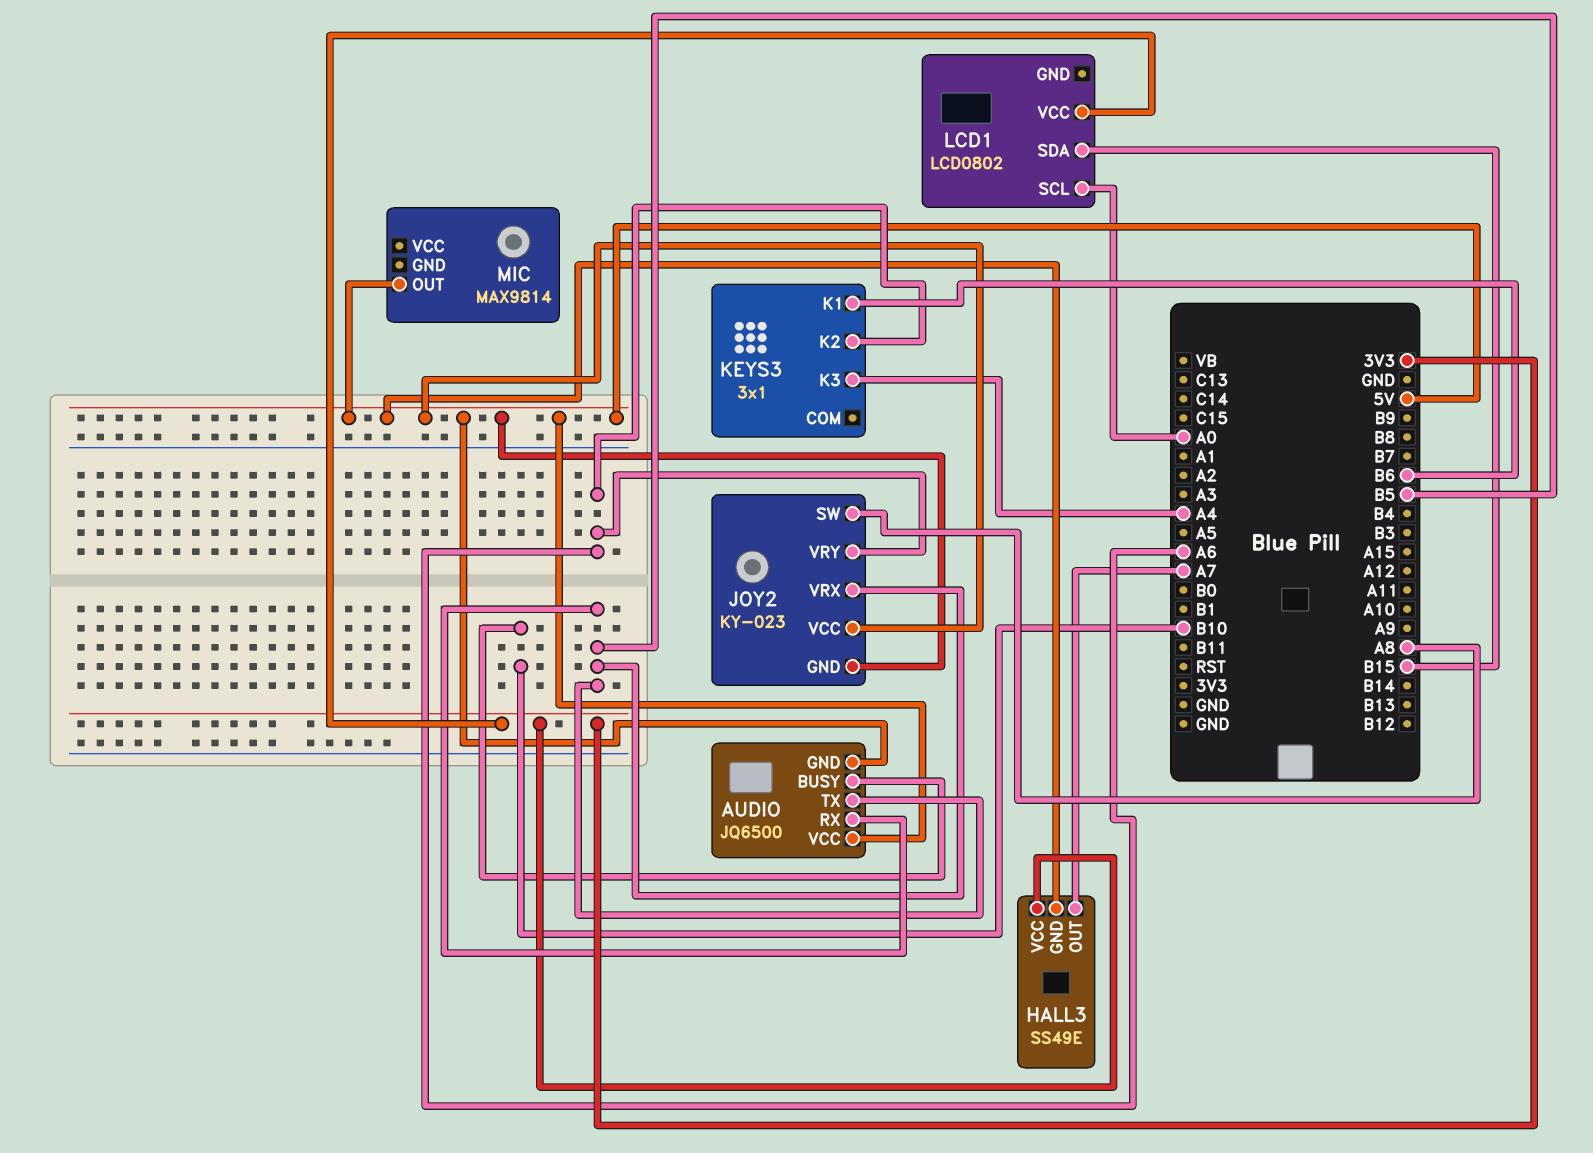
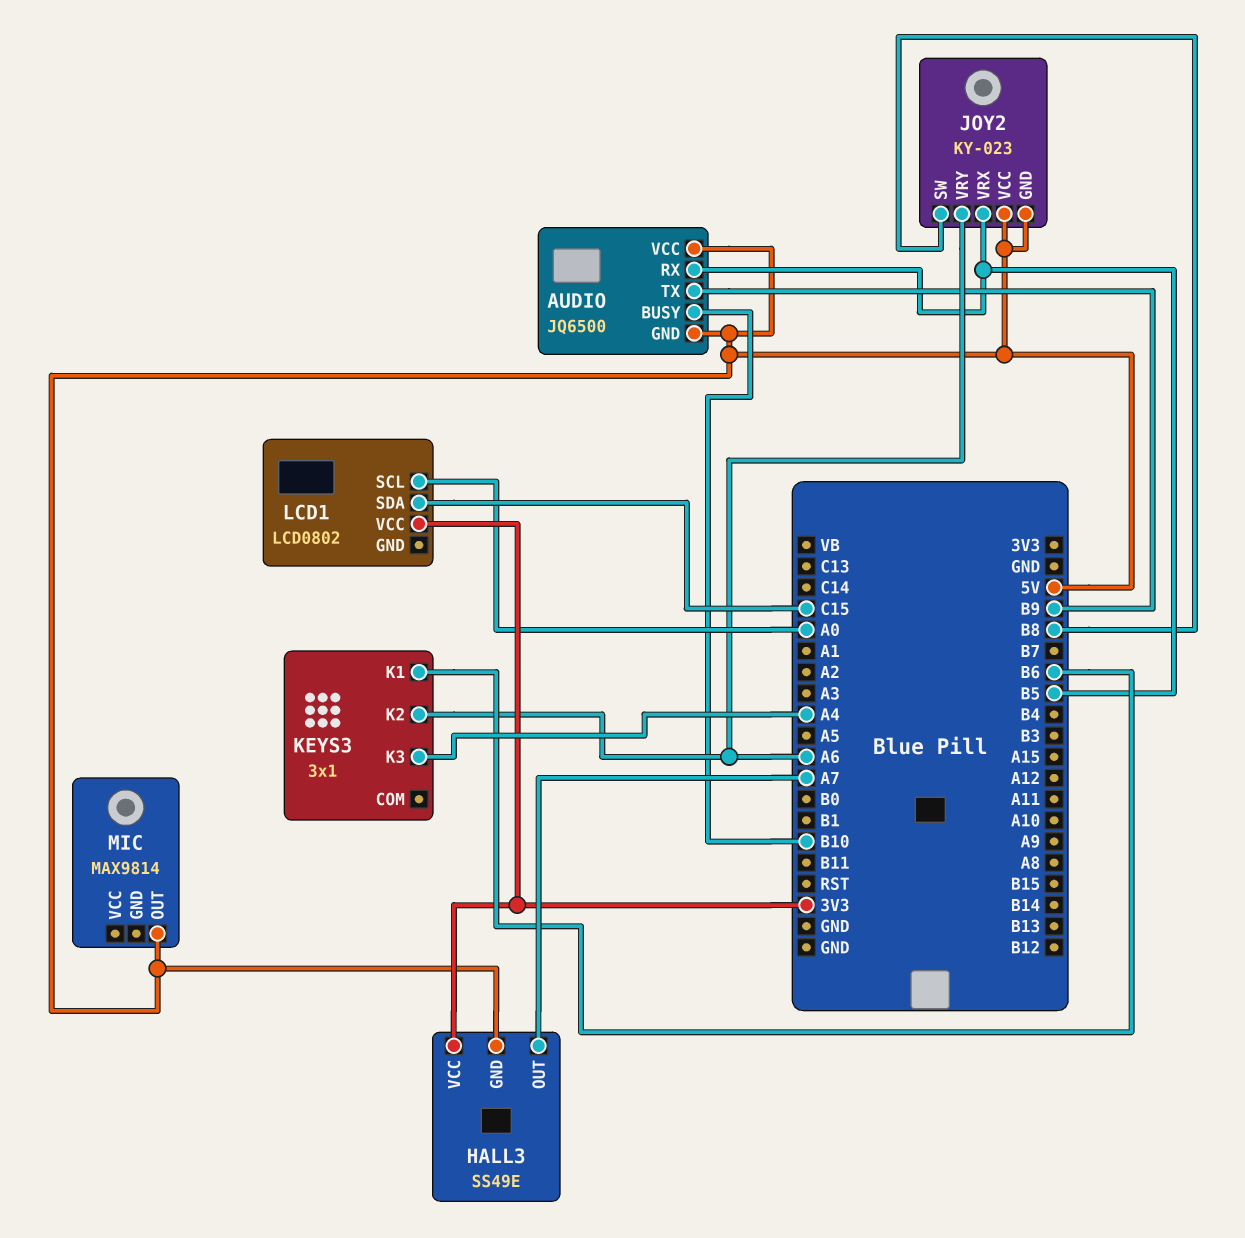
AUDIO pin TX: B5 -> B9
JOY2 pin SW: A8 -> B8
LCD1 pin SDA: B15 -> C15

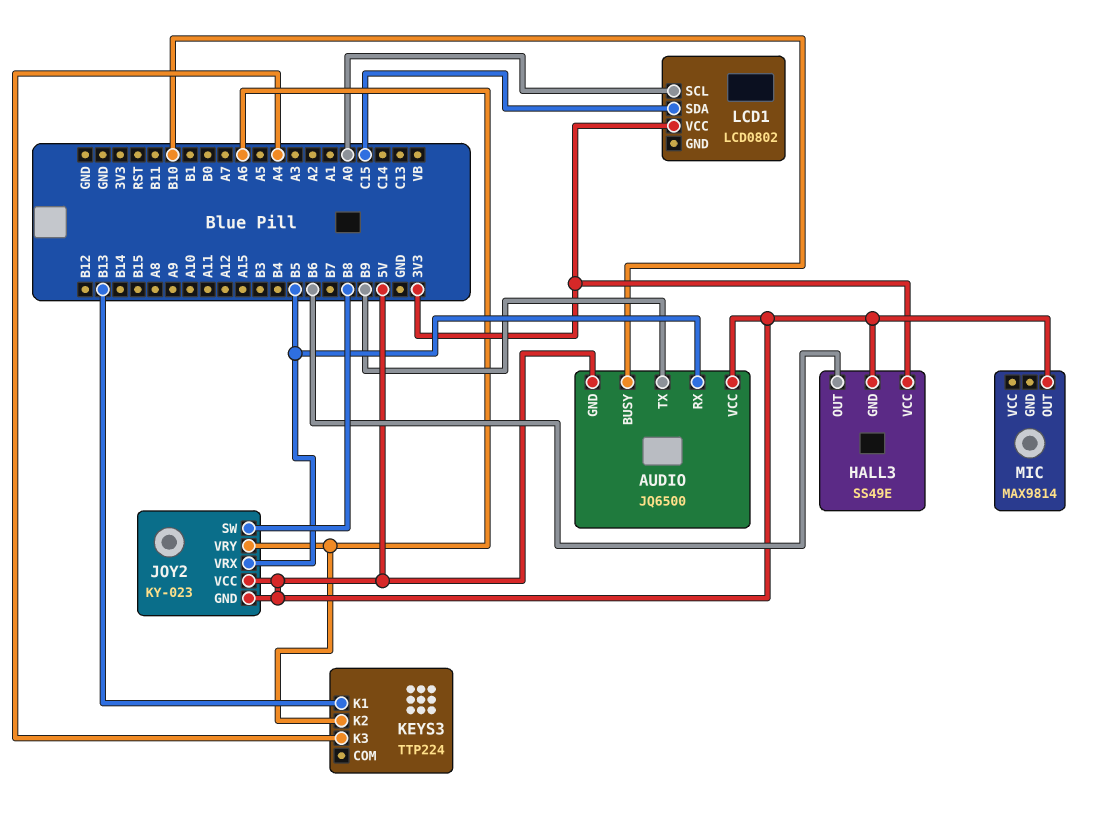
HALL3 pin OUT: A7 -> B6
KEYS3: 3x1 -> TTP224
KEYS3 pin K1: B6 -> B13

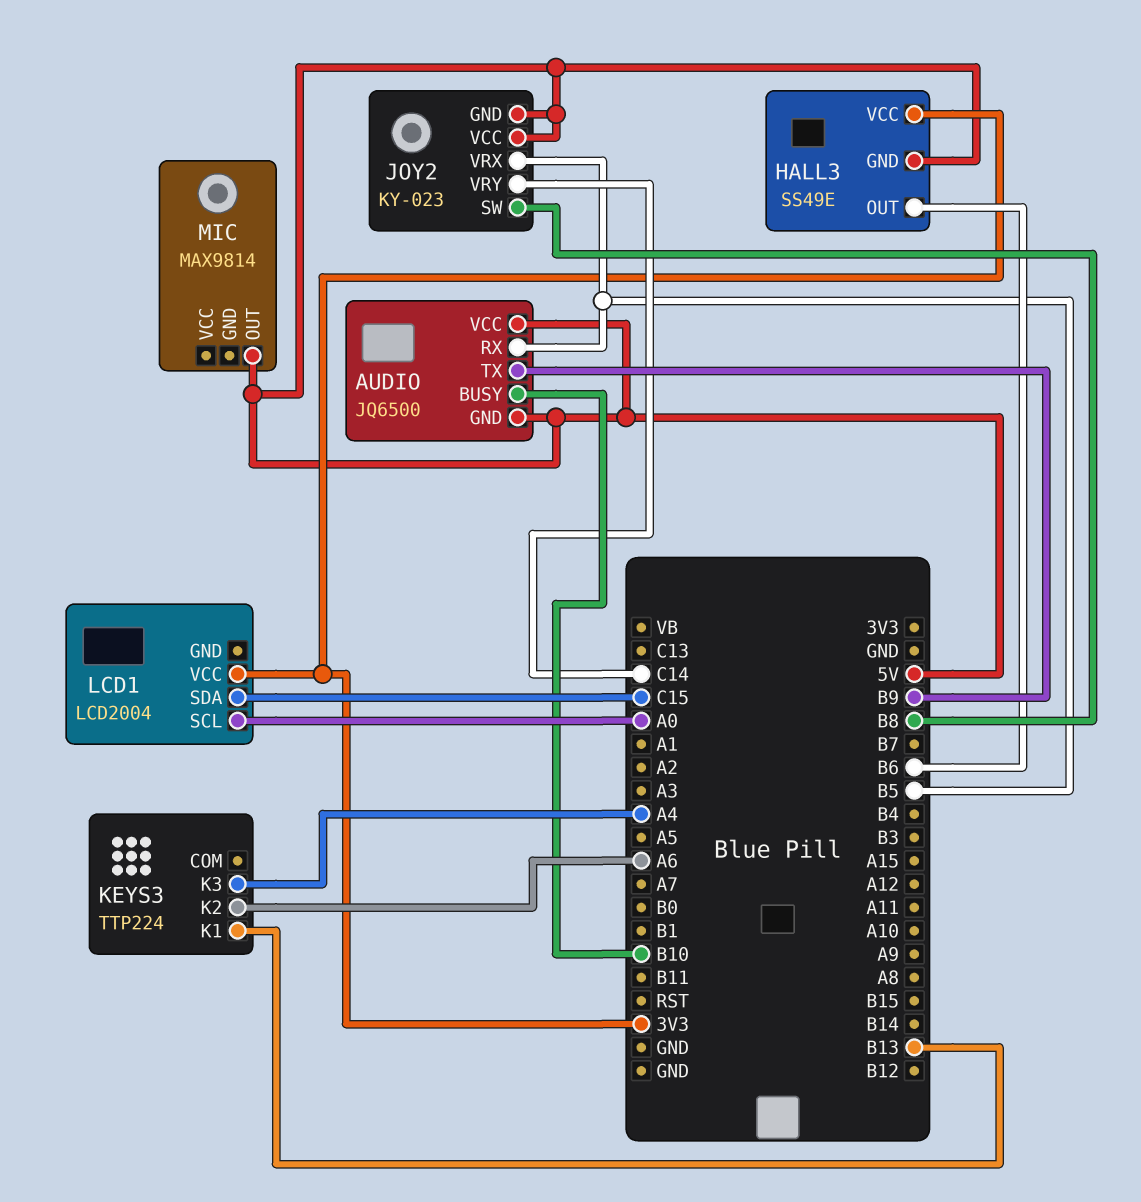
JOY2 pin VRY: A6 -> C14
LCD1: LCD0802 -> LCD2004

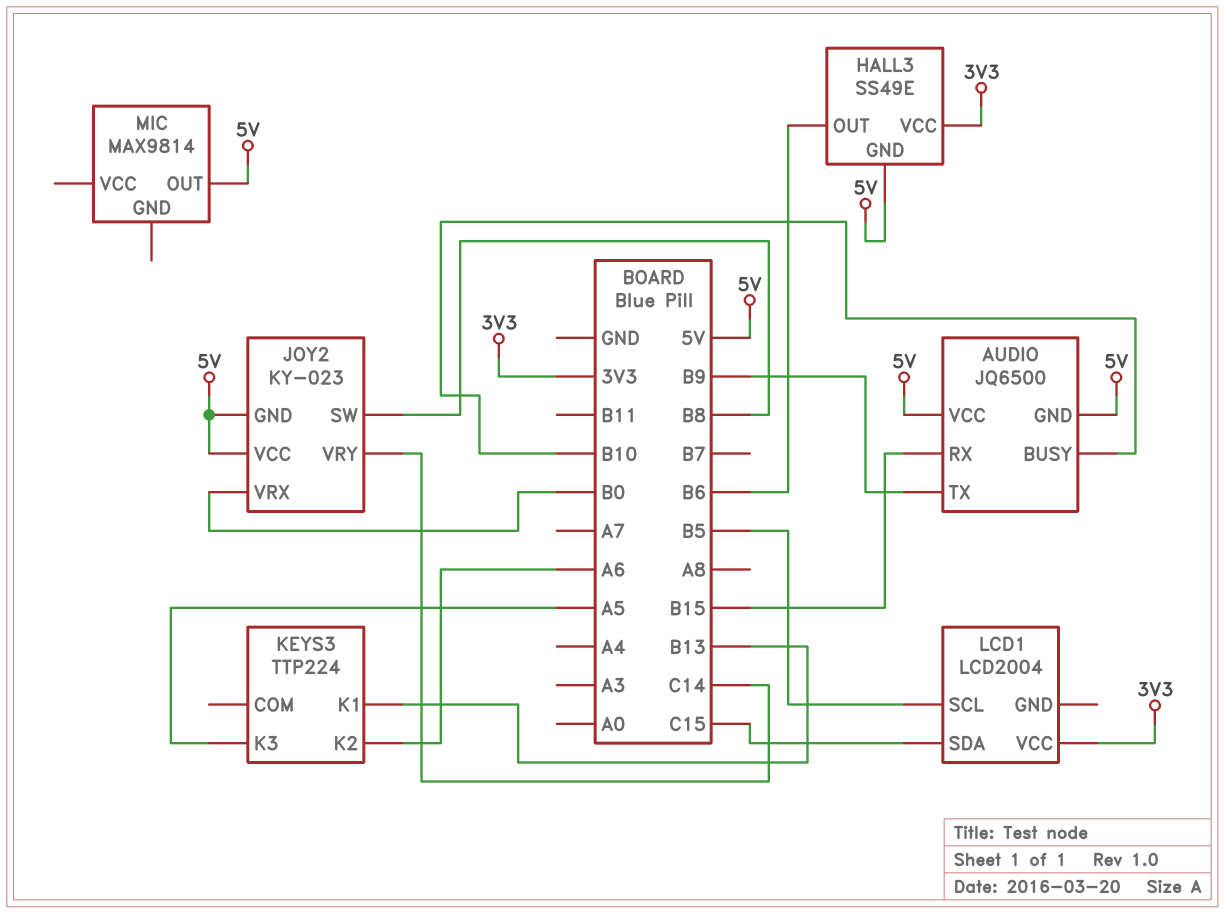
AUDIO pin RX: B5 -> B15
JOY2 pin VRX: B5 -> B0
KEYS3 pin K3: A4 -> A5
LCD1 pin SCL: A0 -> B5

